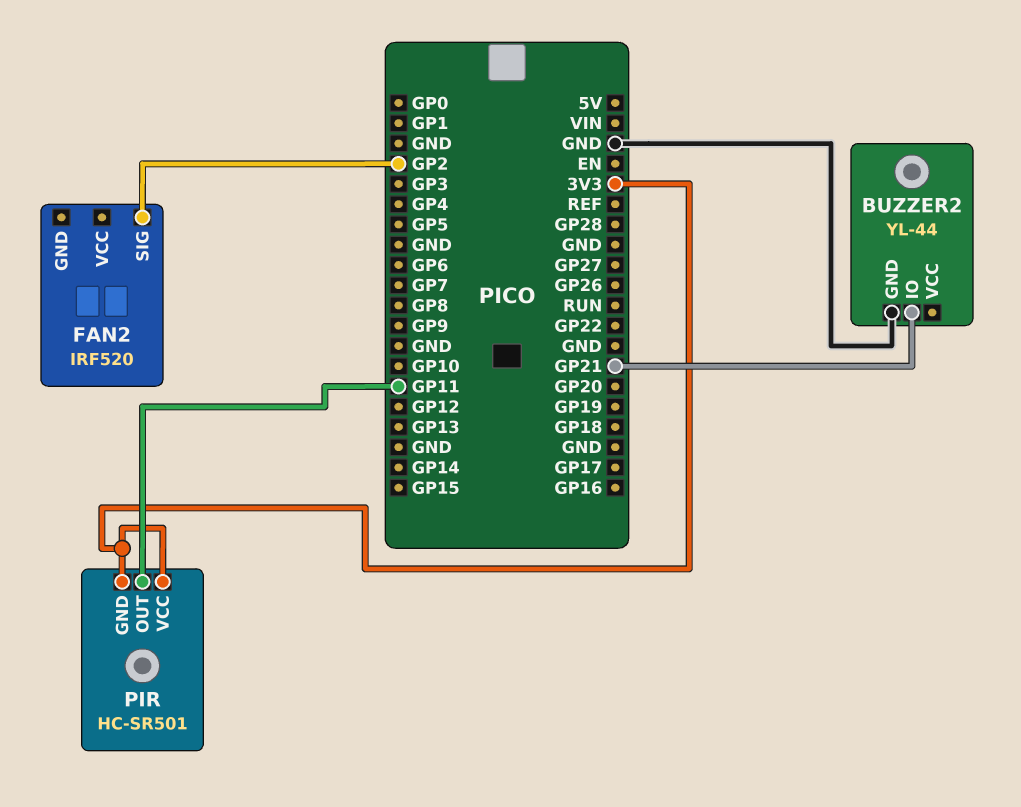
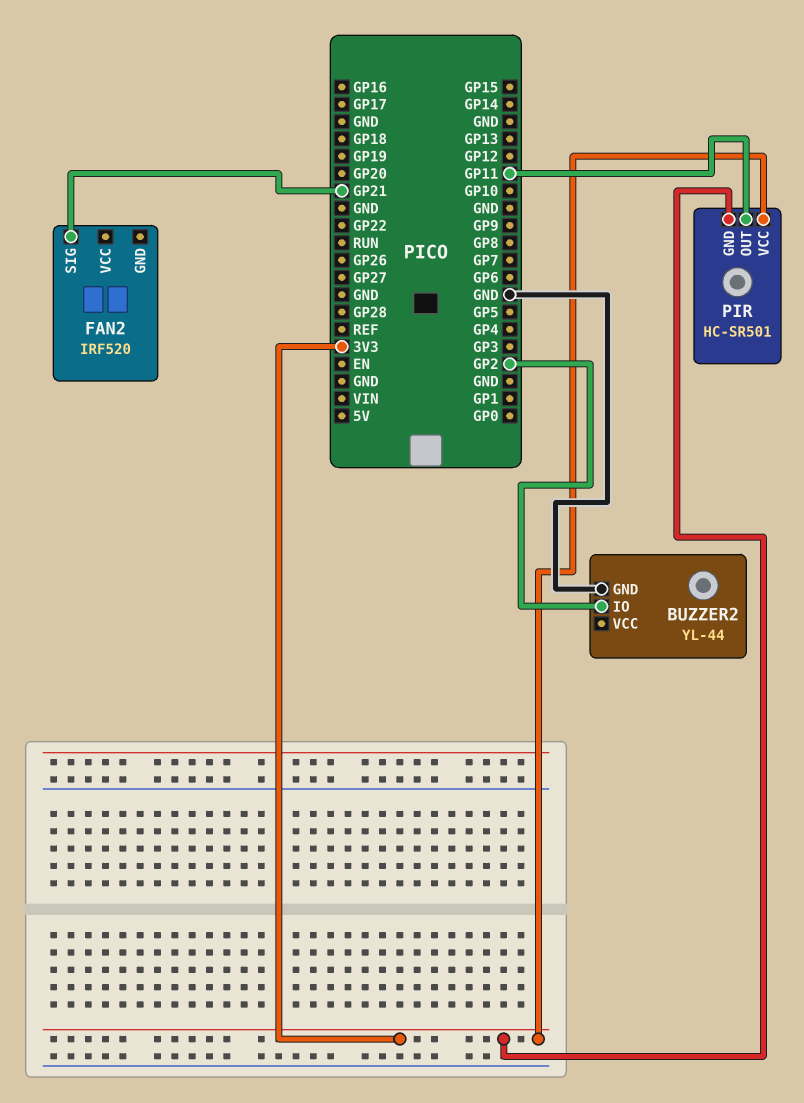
BUZZER2 pin IO: GP21 -> GP2
FAN2 pin SIG: GP2 -> GP21

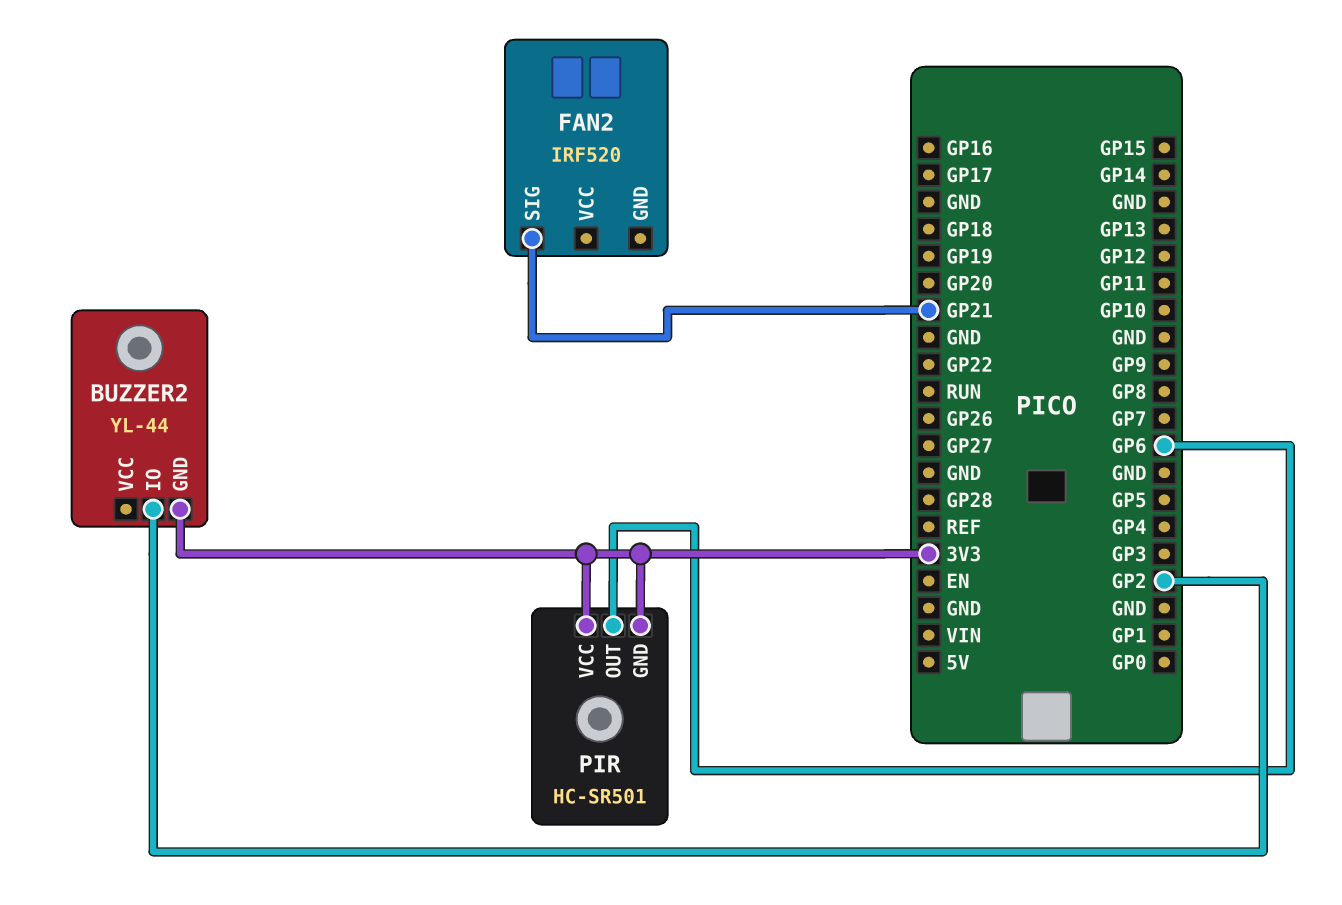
BUZZER2 pin GND: GND -> 3V3
PIR pin OUT: GP11 -> GP6

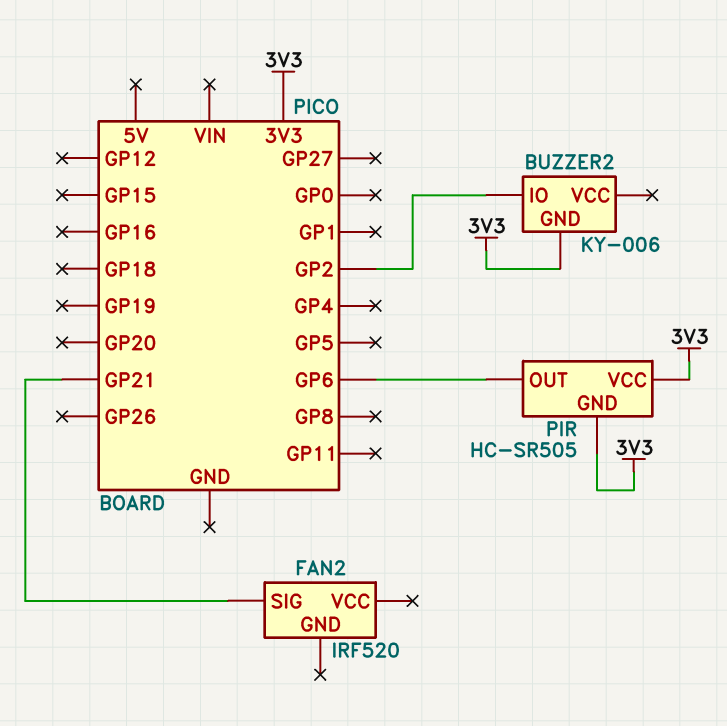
BUZZER2: YL-44 -> KY-006
PIR: HC-SR501 -> HC-SR505

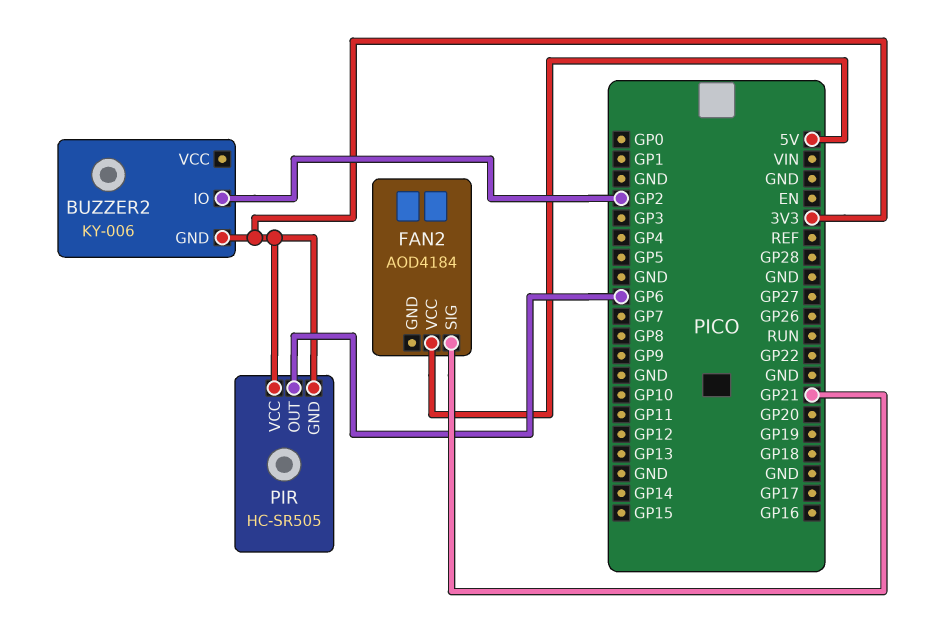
FAN2: IRF520 -> AOD4184
FAN2 pin VCC: none -> 5V

